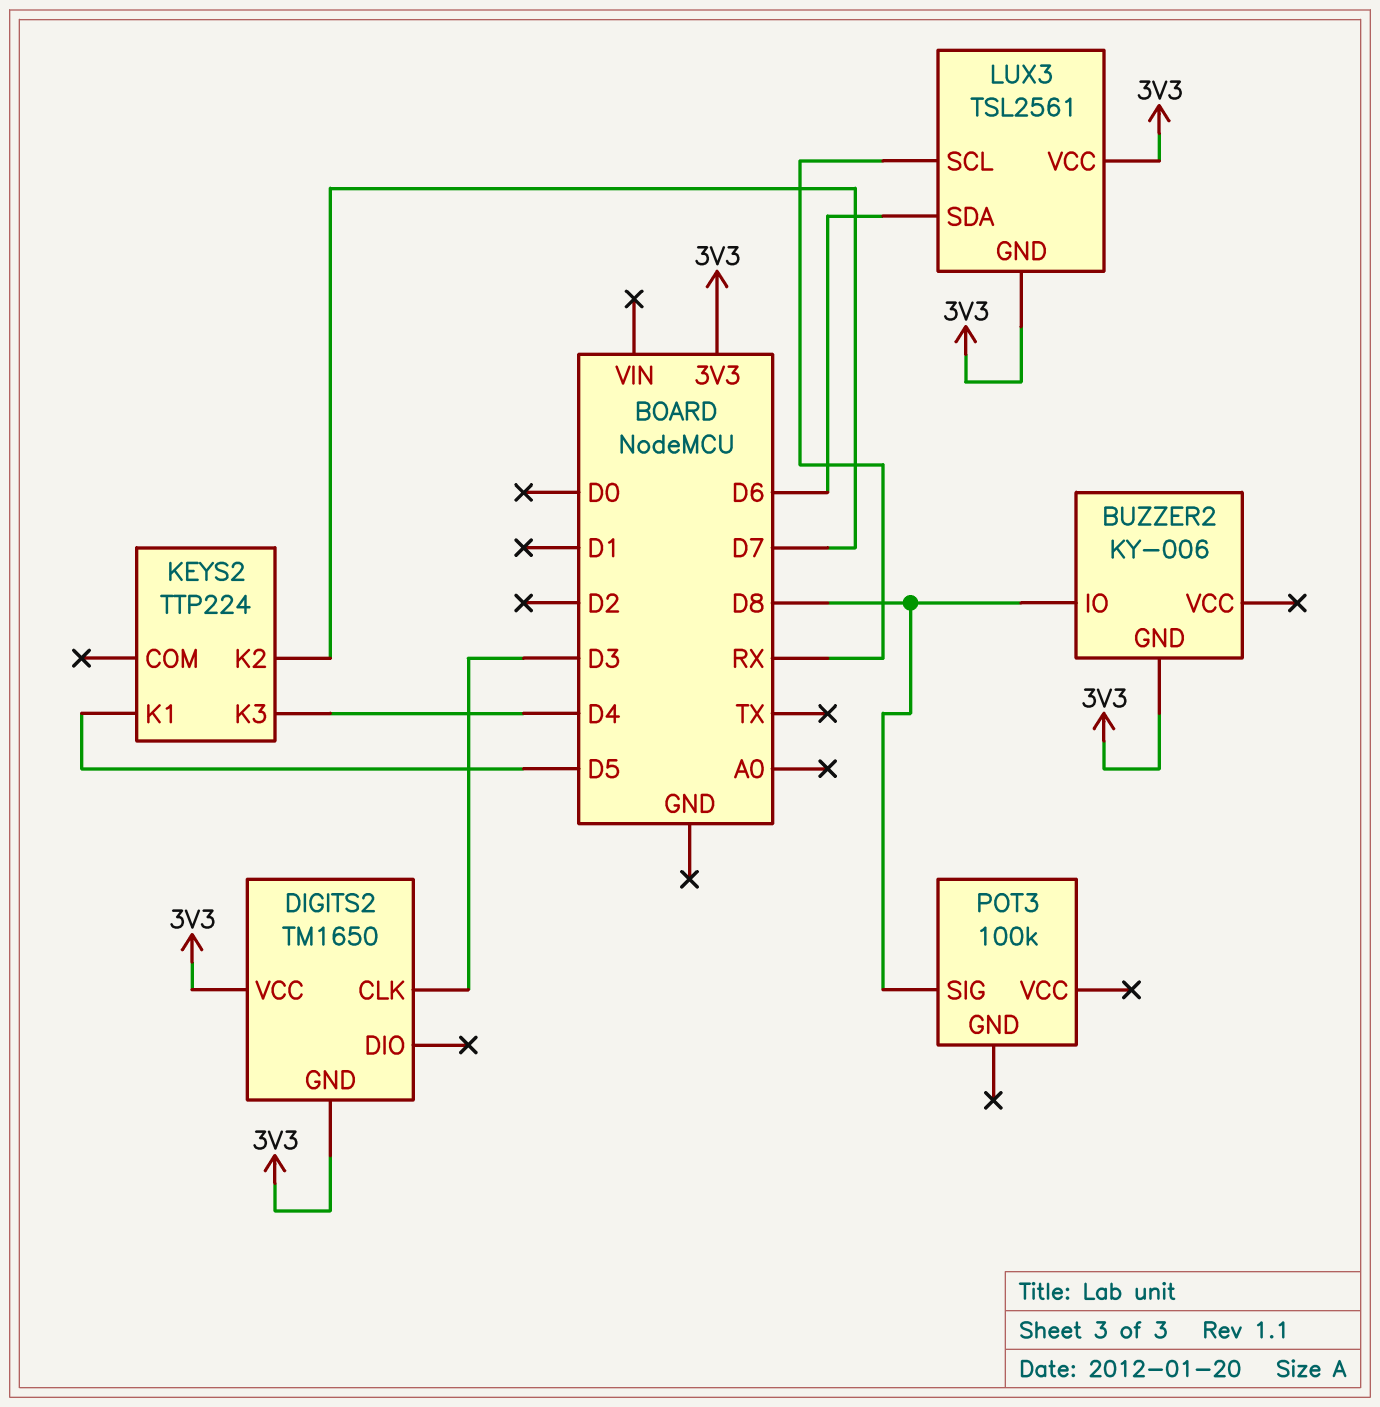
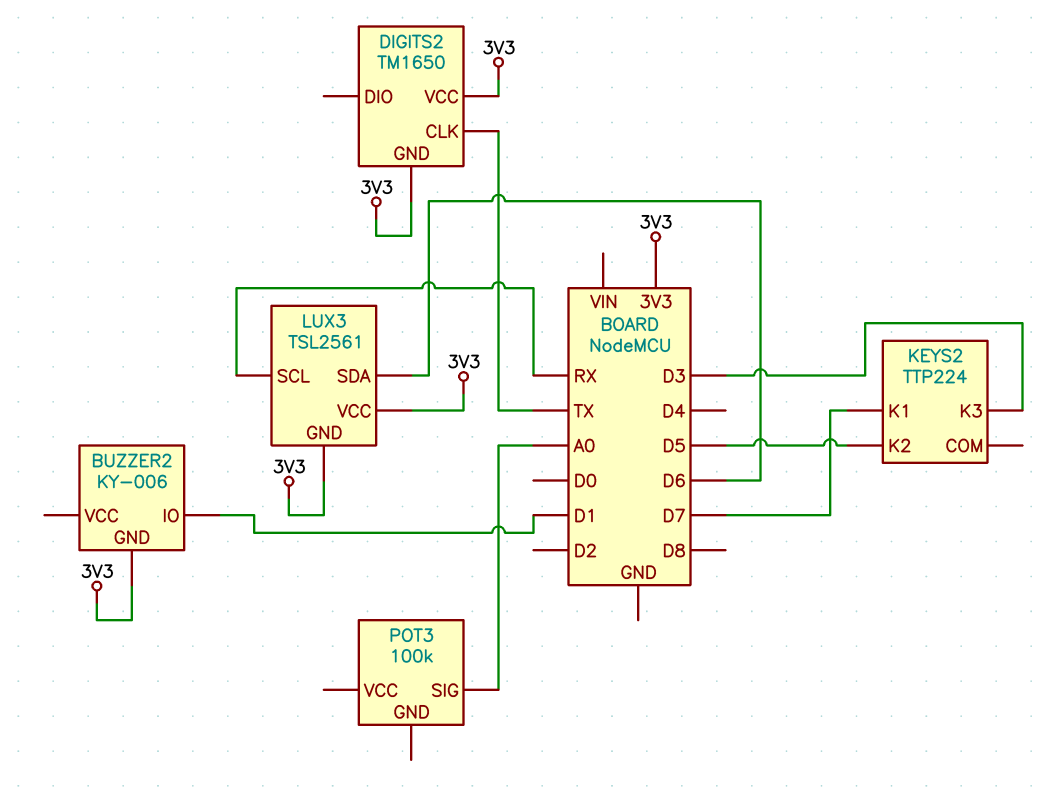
BUZZER2 pin IO: D8 -> D1
DIGITS2 pin CLK: D3 -> TX
KEYS2 pin K1: D5 -> D7
KEYS2 pin K2: D7 -> D5
KEYS2 pin K3: D4 -> D3
POT3 pin SIG: D8 -> A0

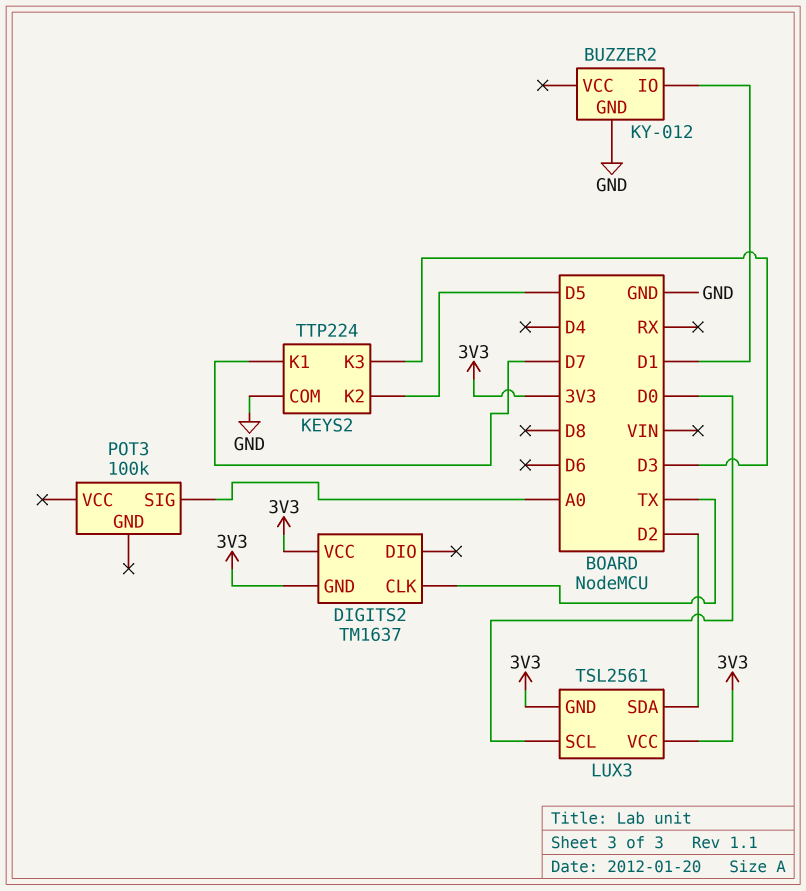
BUZZER2: KY-006 -> KY-012
BUZZER2 pin GND: 3V3 -> GND
DIGITS2: TM1650 -> TM1637
KEYS2 pin COM: none -> GND
LUX3 pin SCL: RX -> D0
LUX3 pin SDA: D6 -> D2

